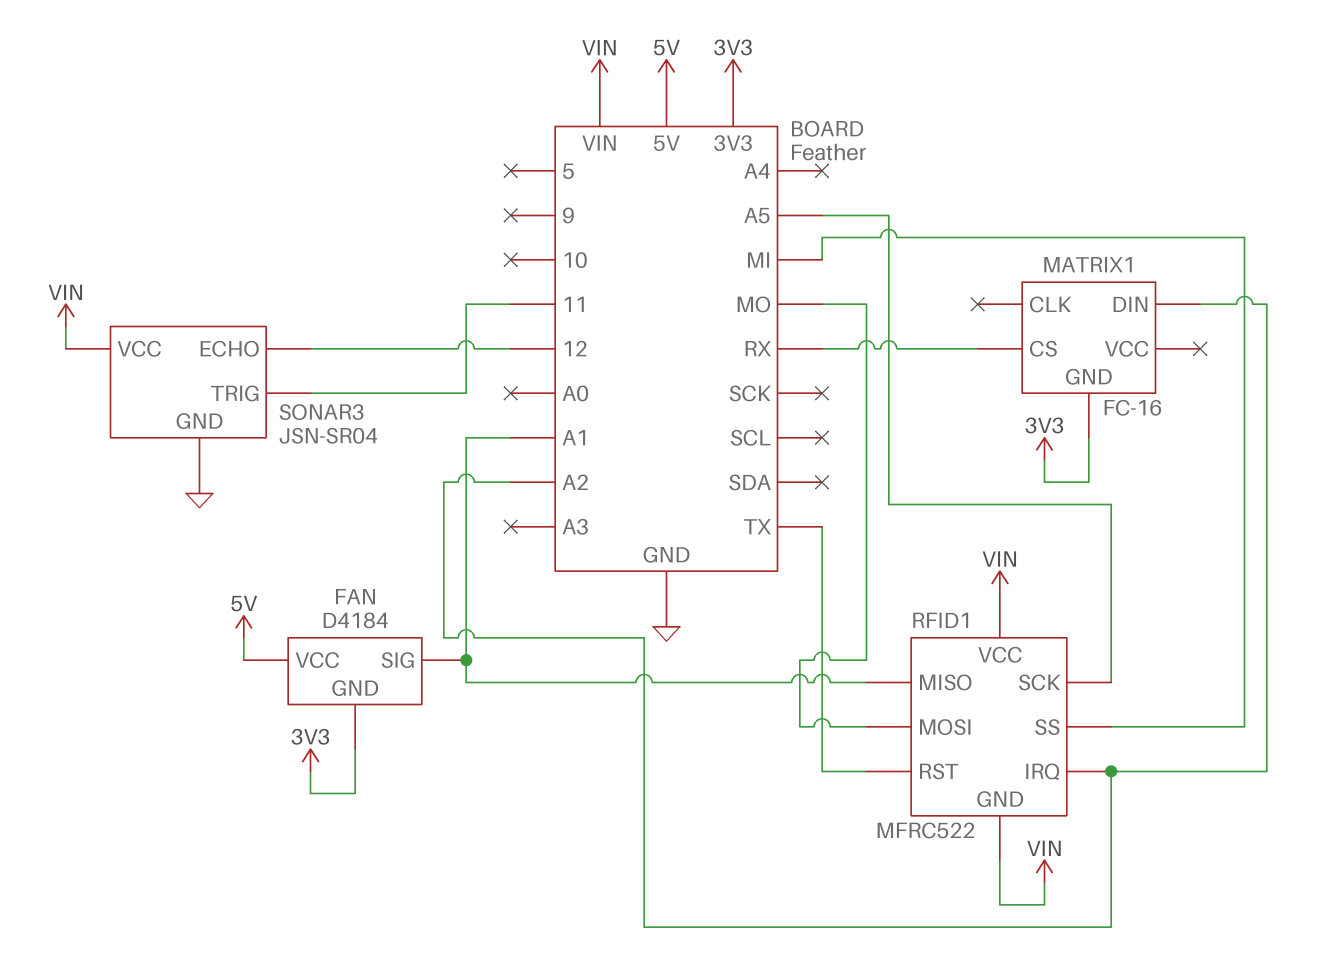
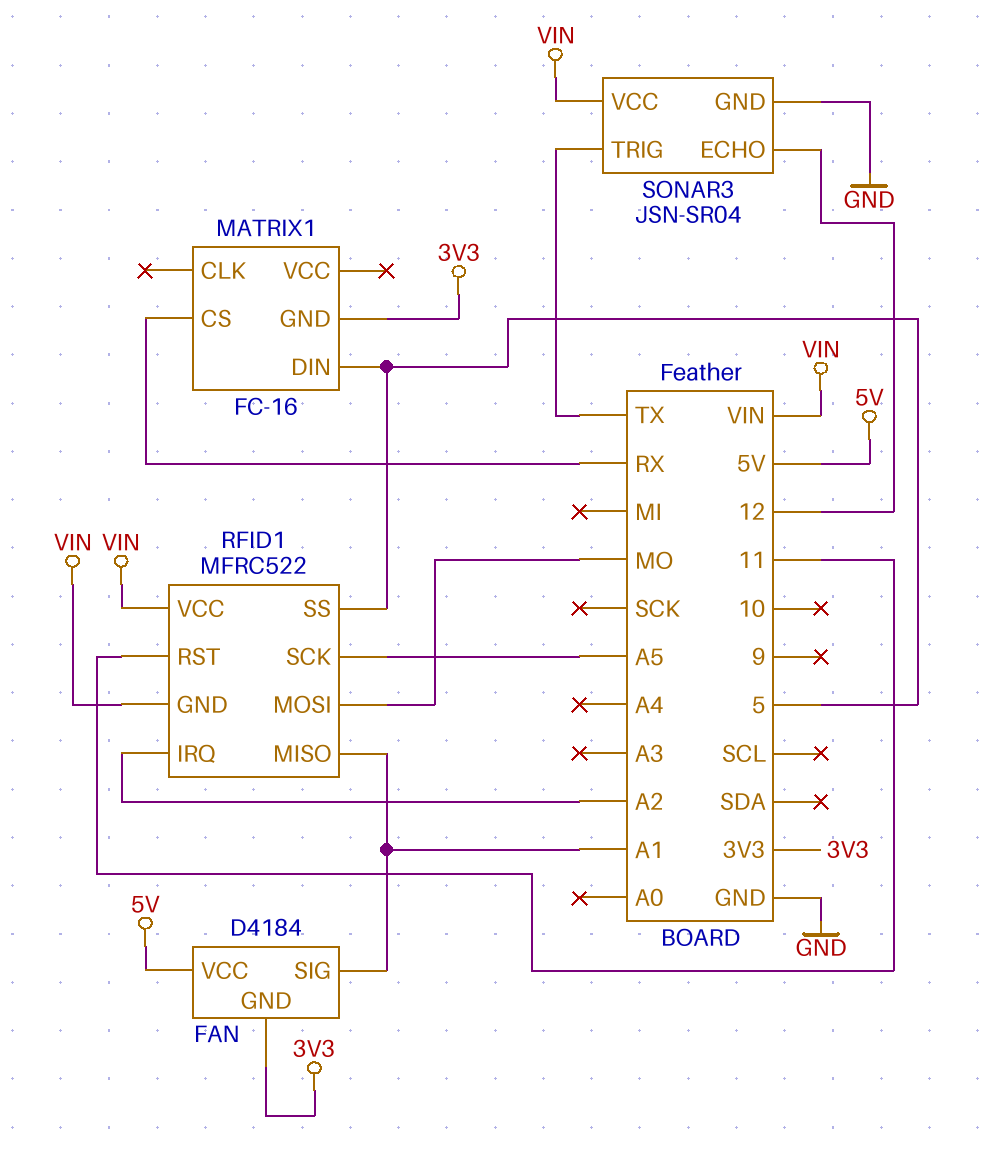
MATRIX1 pin DIN: A2 -> 5
RFID1 pin RST: TX -> 11
RFID1 pin SS: MI -> 5
SONAR3 pin TRIG: 11 -> TX

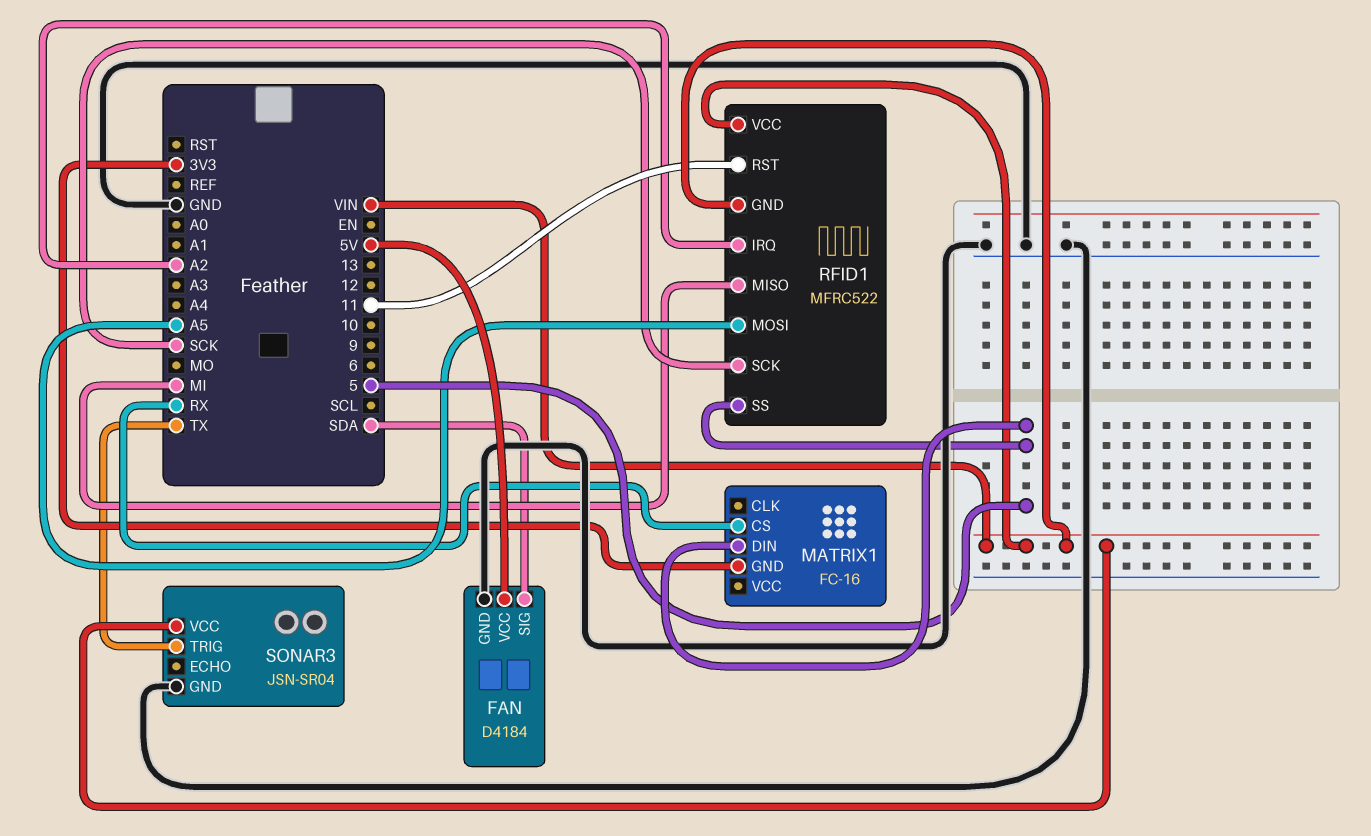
FAN pin GND: 3V3 -> GND
FAN pin SIG: A1 -> SDA
RFID1 pin MISO: A1 -> MI
RFID1 pin MOSI: MO -> A5
RFID1 pin SCK: A5 -> SCK
SONAR3 pin ECHO: 12 -> none

